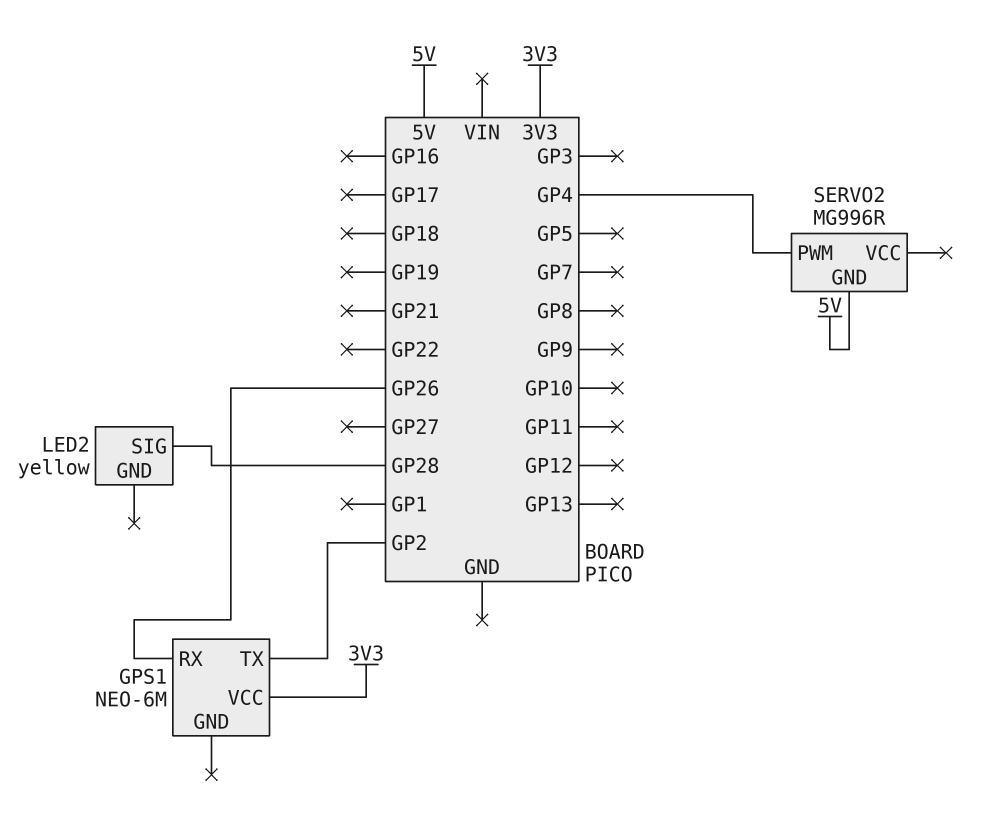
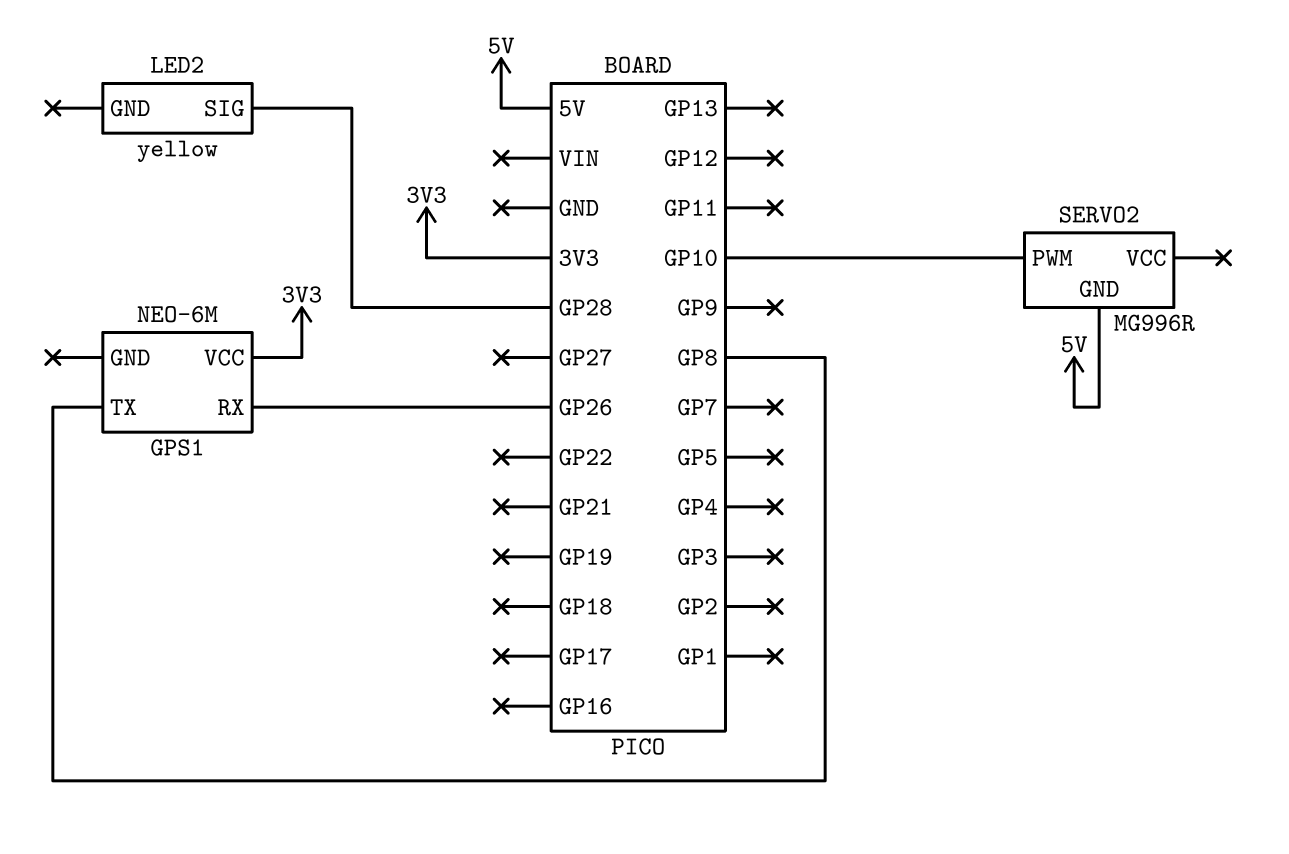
GPS1 pin TX: GP2 -> GP8
SERVO2 pin PWM: GP4 -> GP10

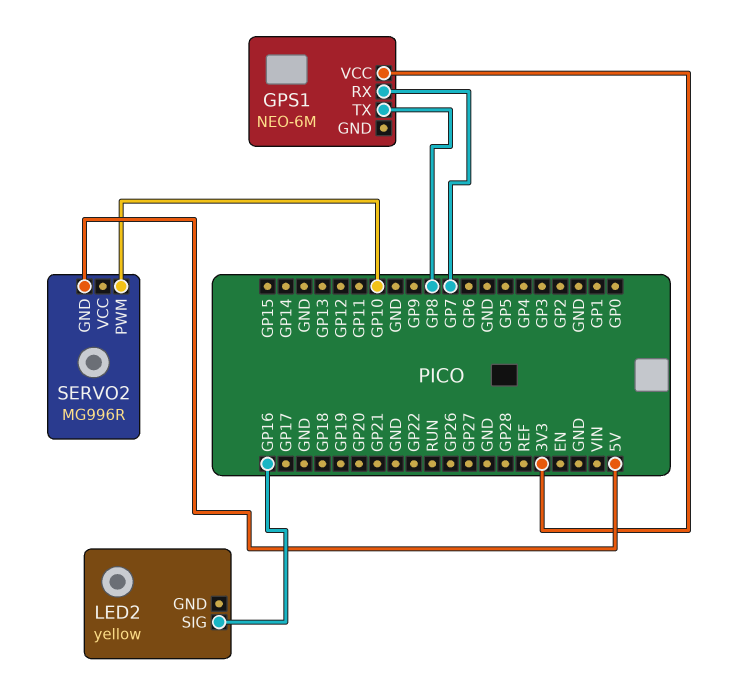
GPS1 pin RX: GP26 -> GP7
LED2 pin SIG: GP28 -> GP16

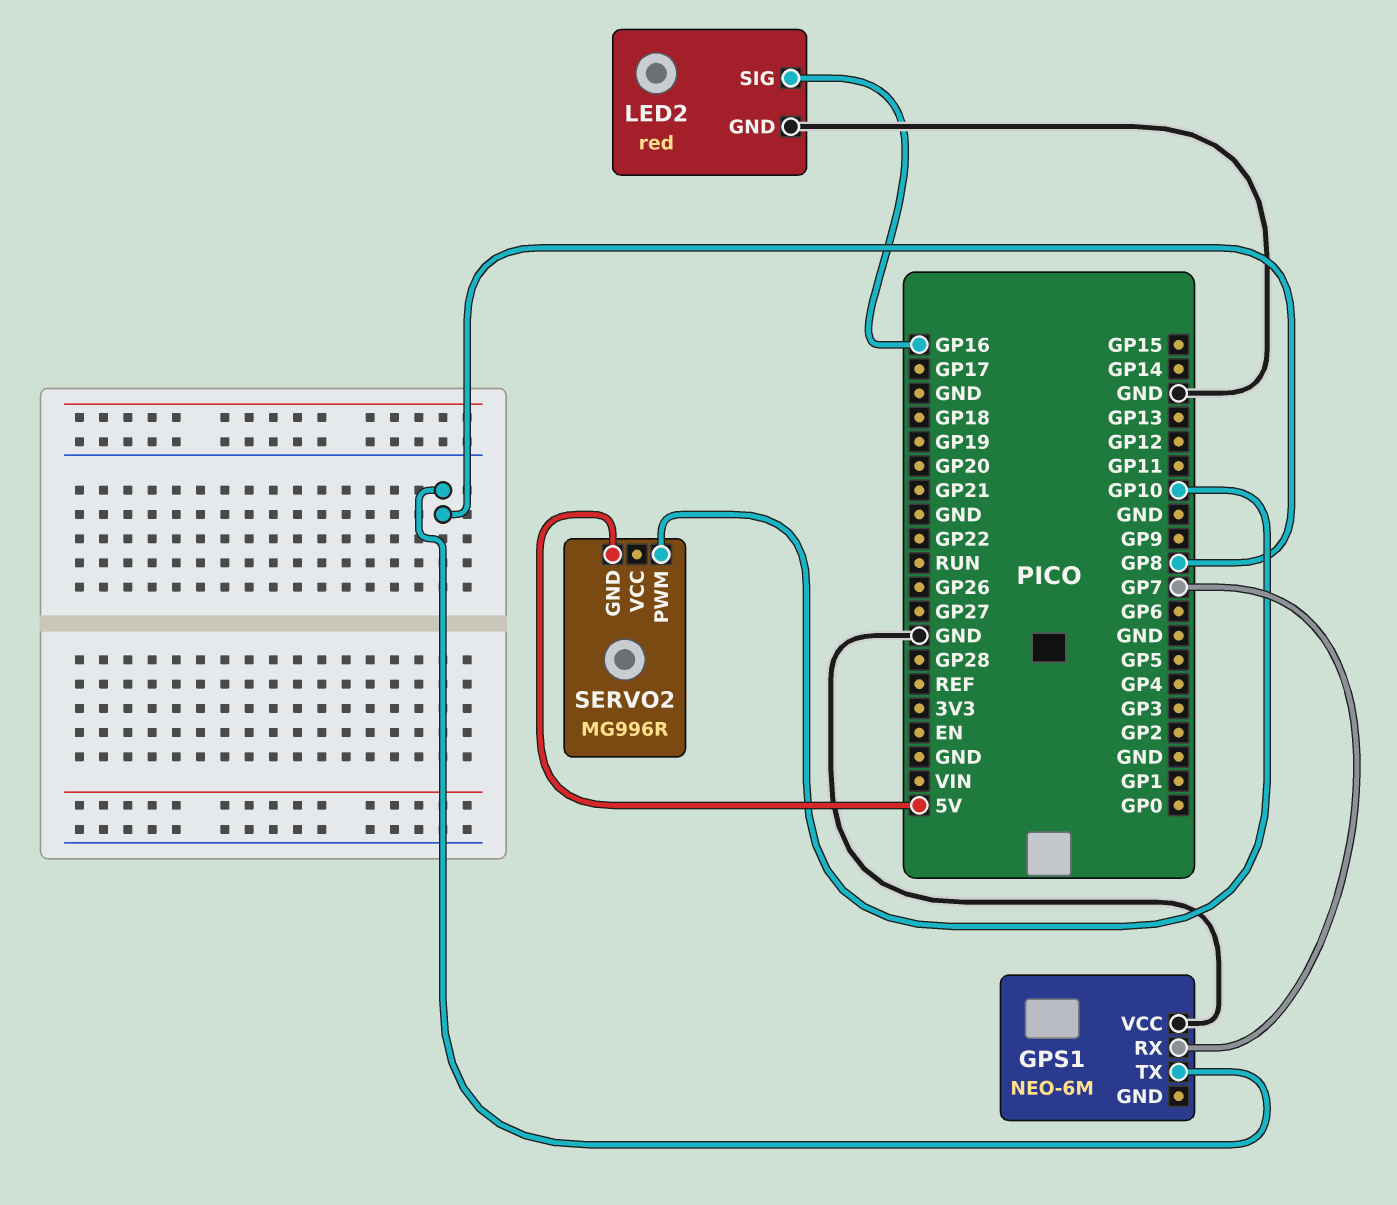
GPS1 pin VCC: 3V3 -> GND
LED2: yellow -> red
LED2 pin GND: none -> GND

